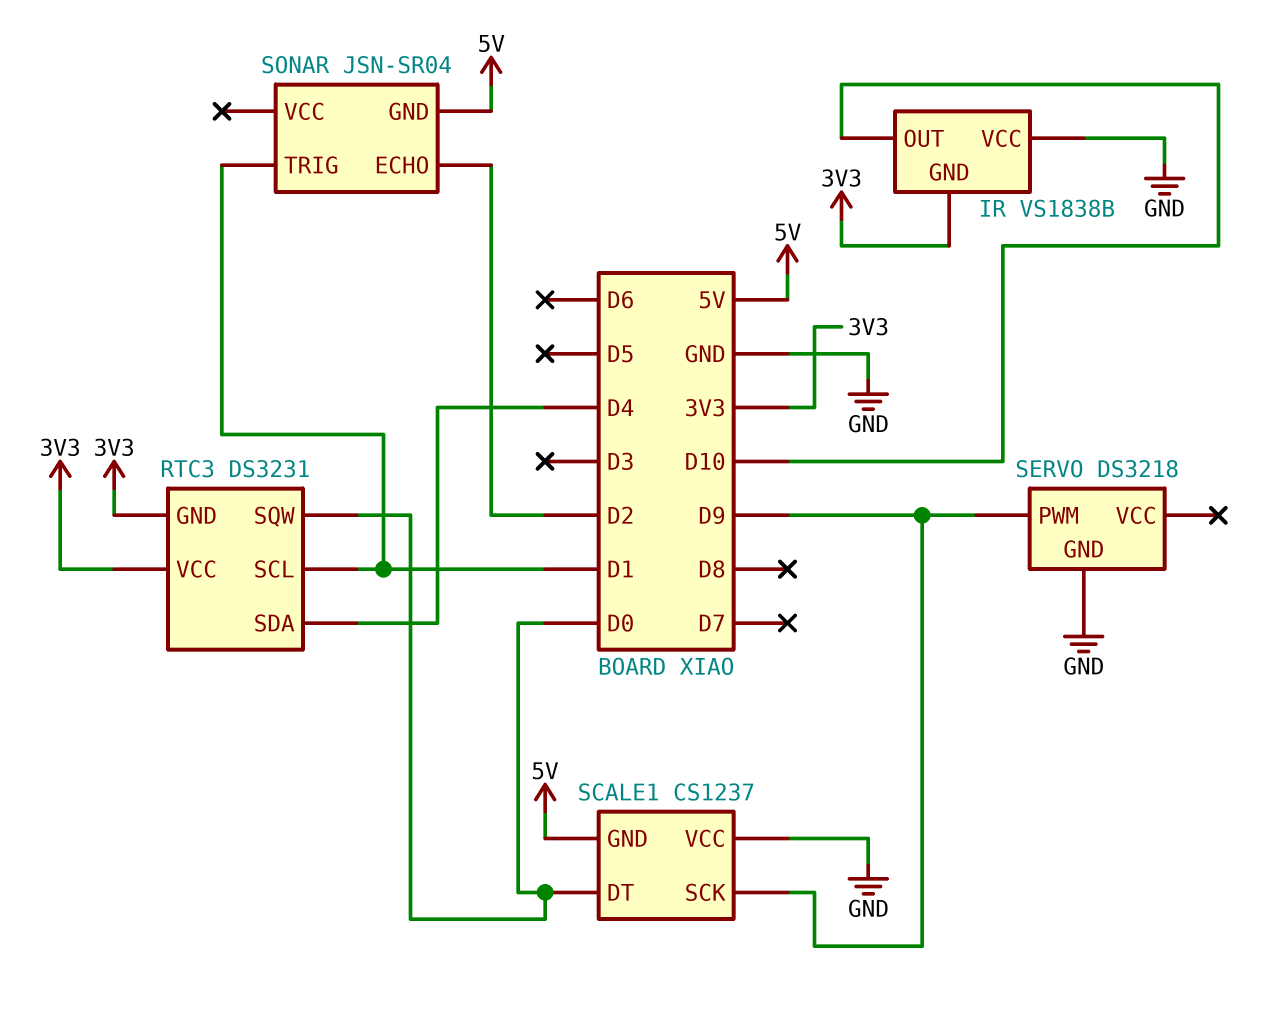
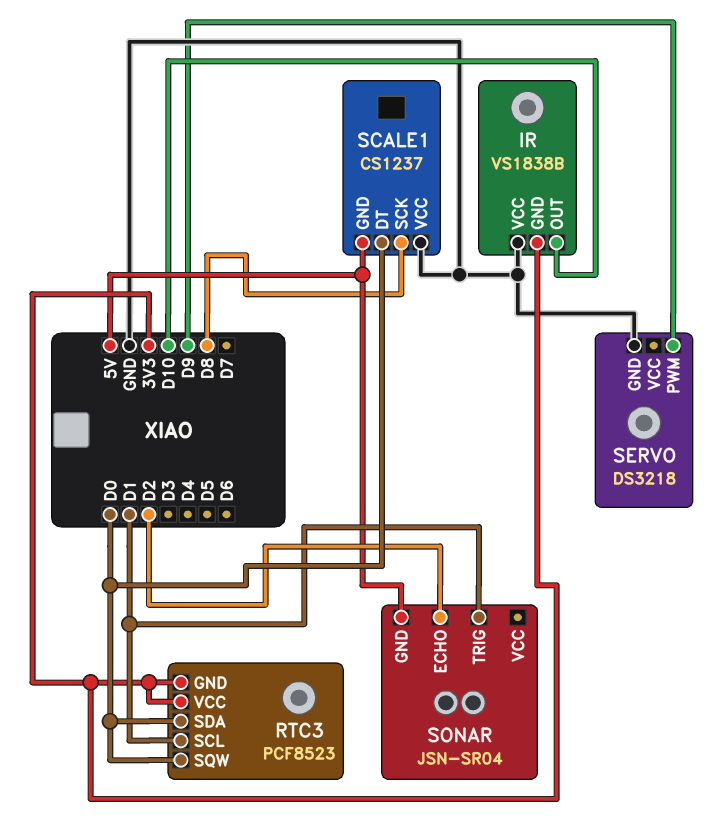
RTC3: DS3231 -> PCF8523
RTC3 pin SDA: D4 -> D0
SCALE1 pin SCK: D9 -> D8

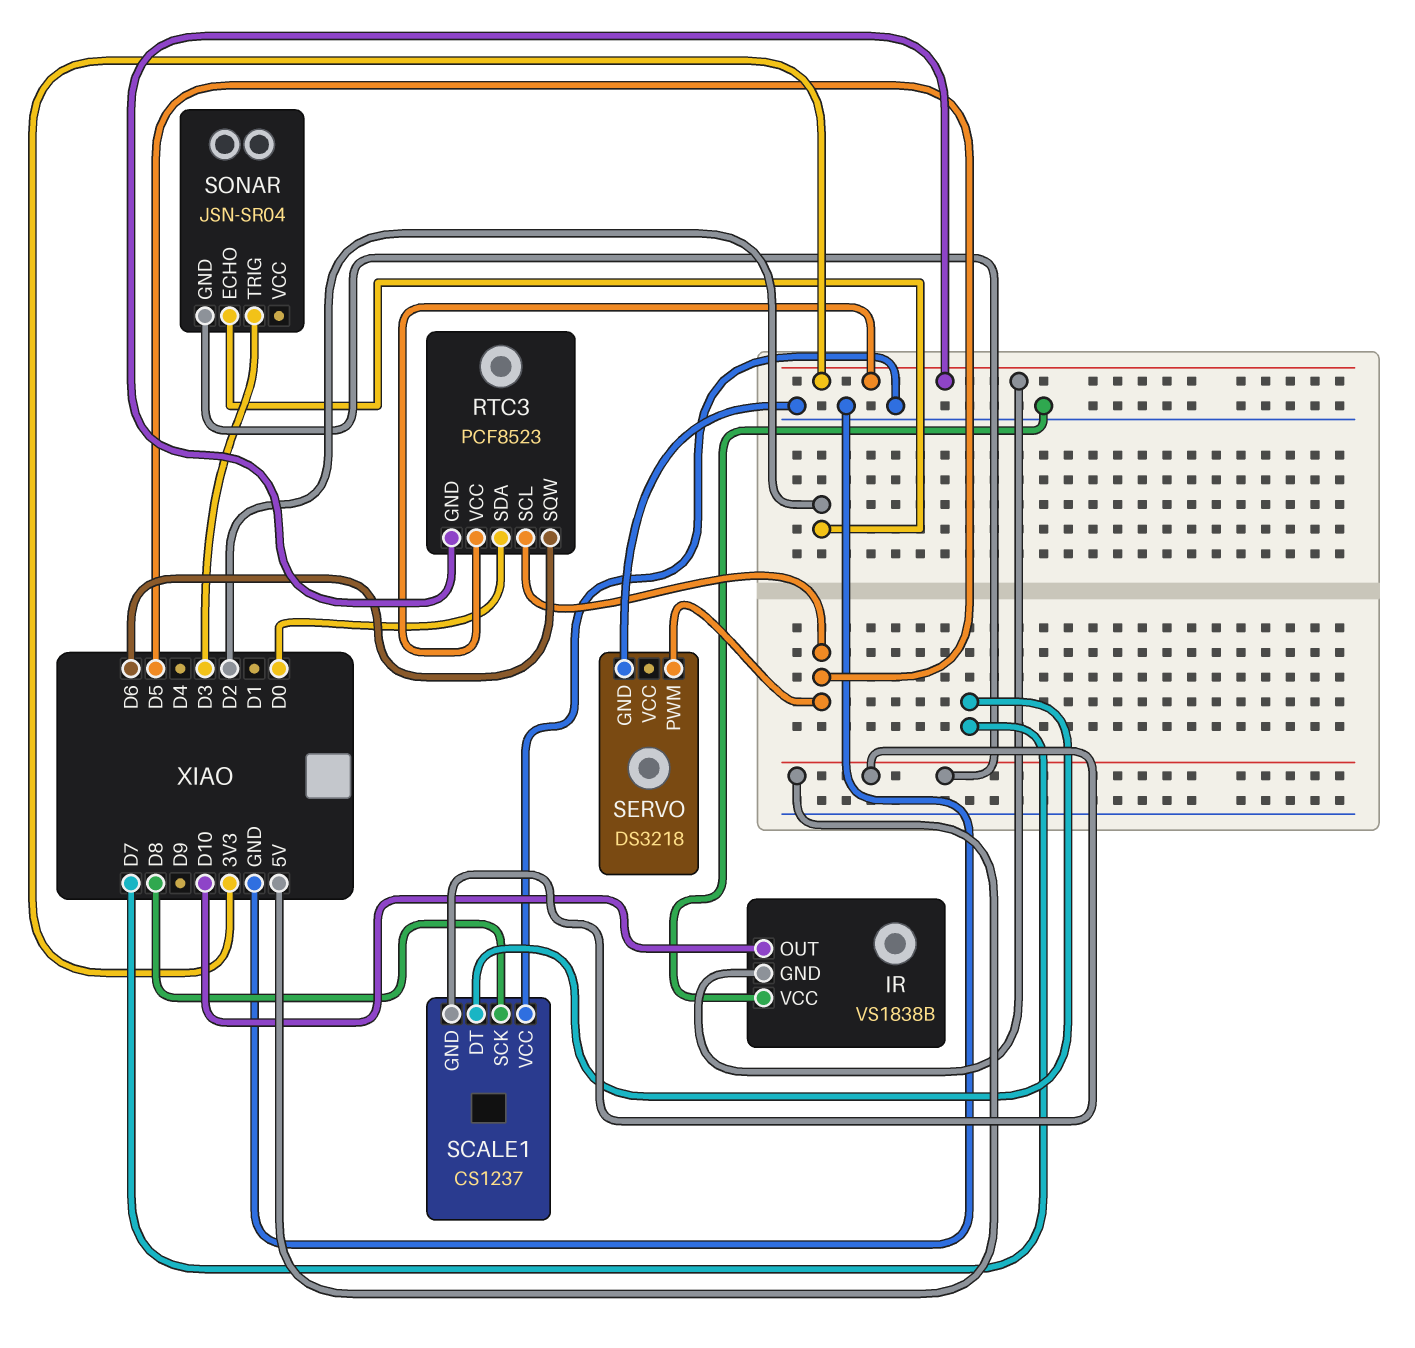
RTC3 pin SCL: D1 -> D5
RTC3 pin SQW: D0 -> D6
SCALE1 pin DT: D0 -> D7
SERVO pin PWM: D9 -> D5
SONAR pin TRIG: D1 -> D3

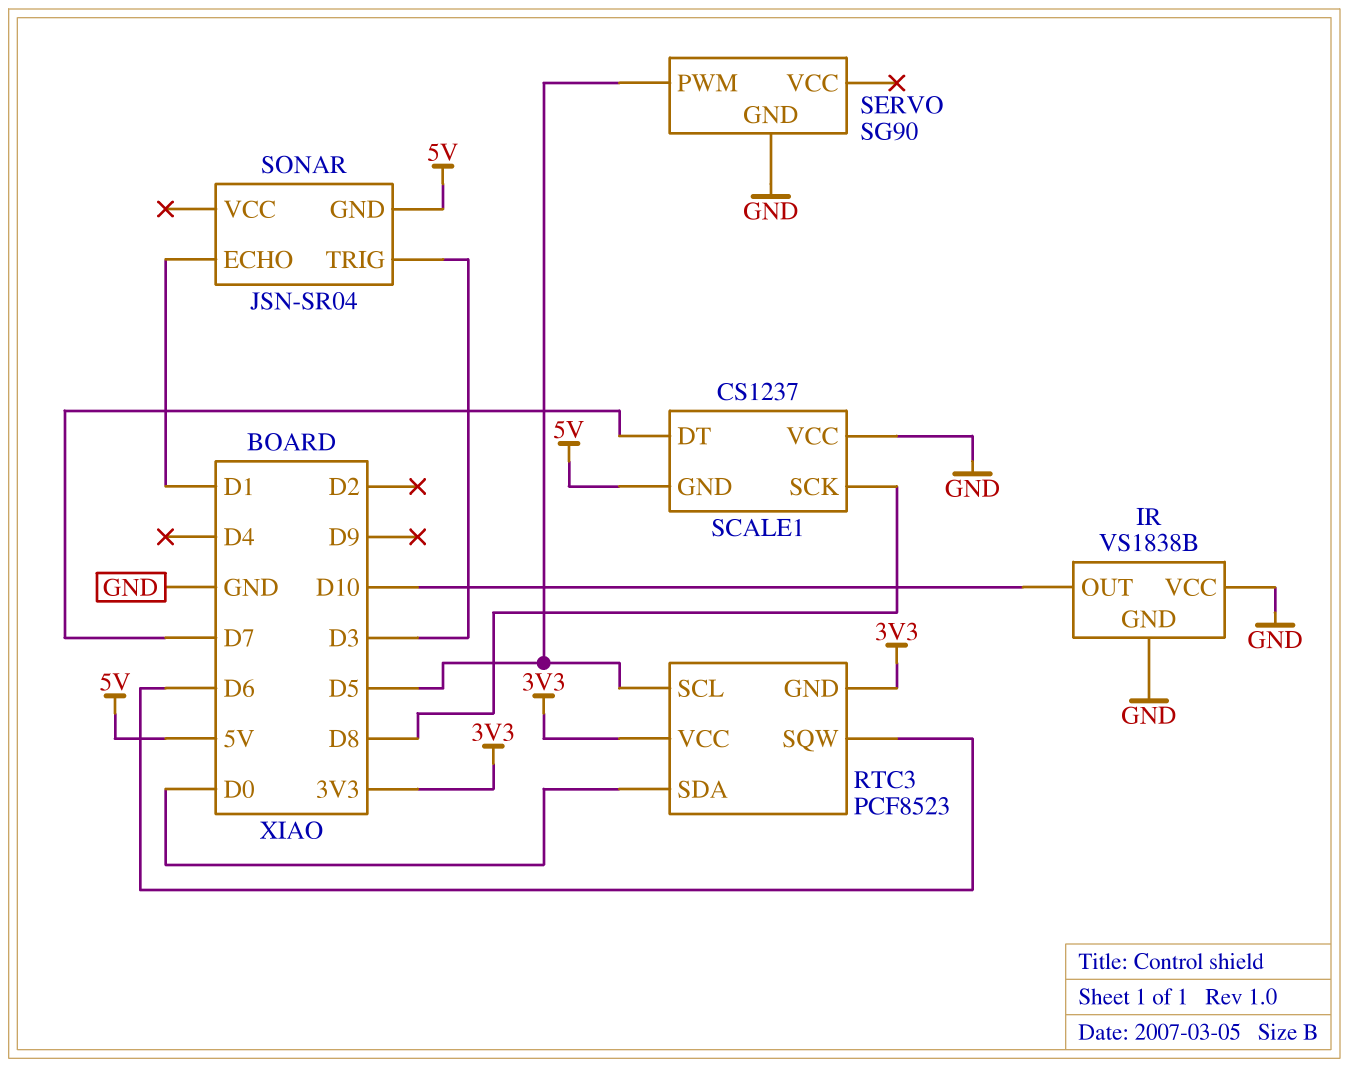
IR pin GND: 3V3 -> GND
SERVO: DS3218 -> SG90
SONAR pin ECHO: D2 -> D1

